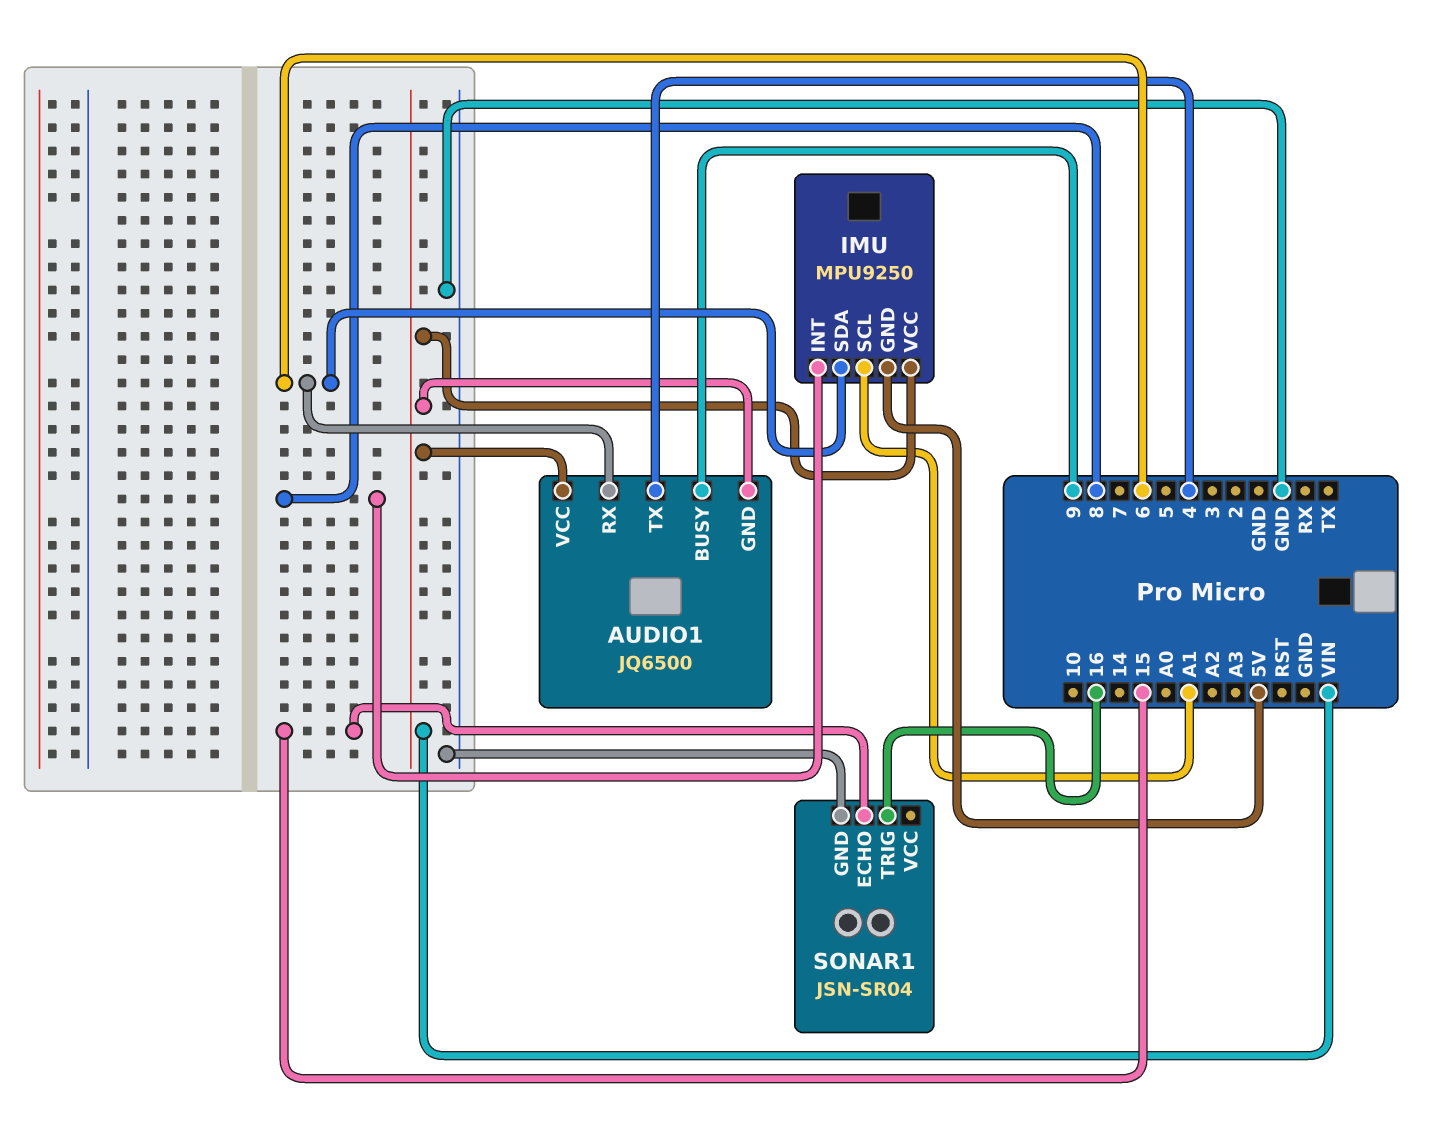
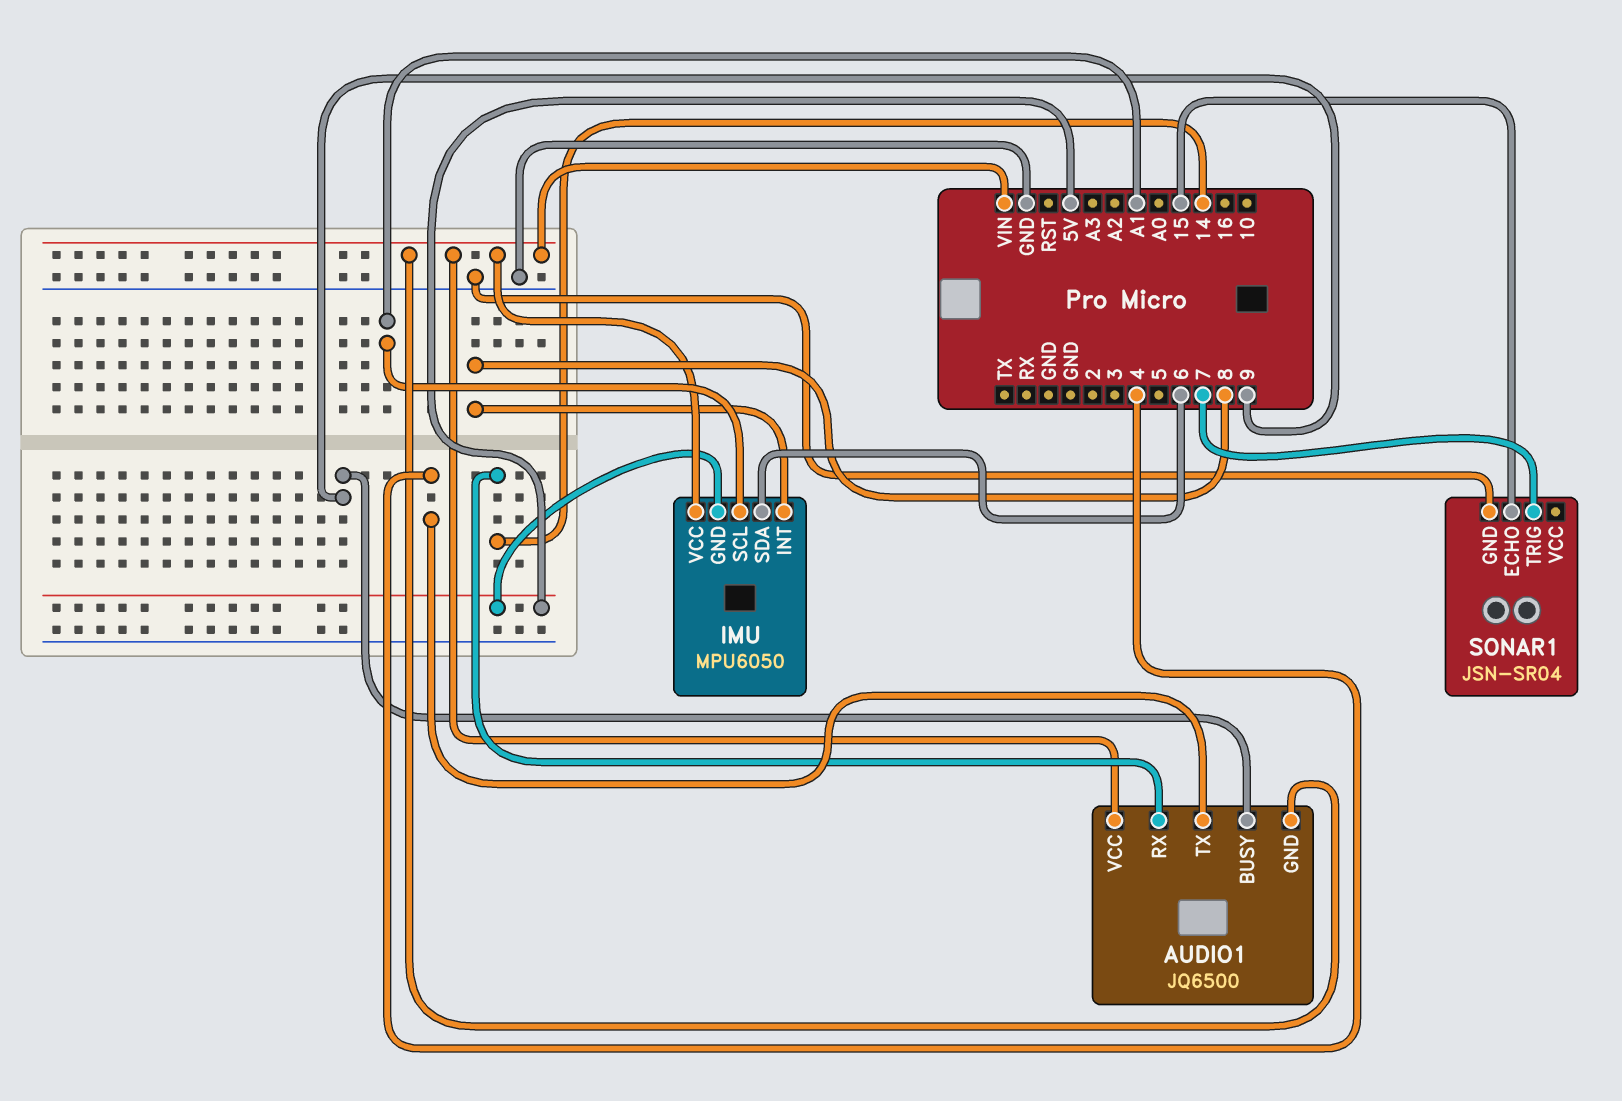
AUDIO1 pin RX: 6 -> 14
IMU: MPU9250 -> MPU6050
SONAR1 pin TRIG: 16 -> 7

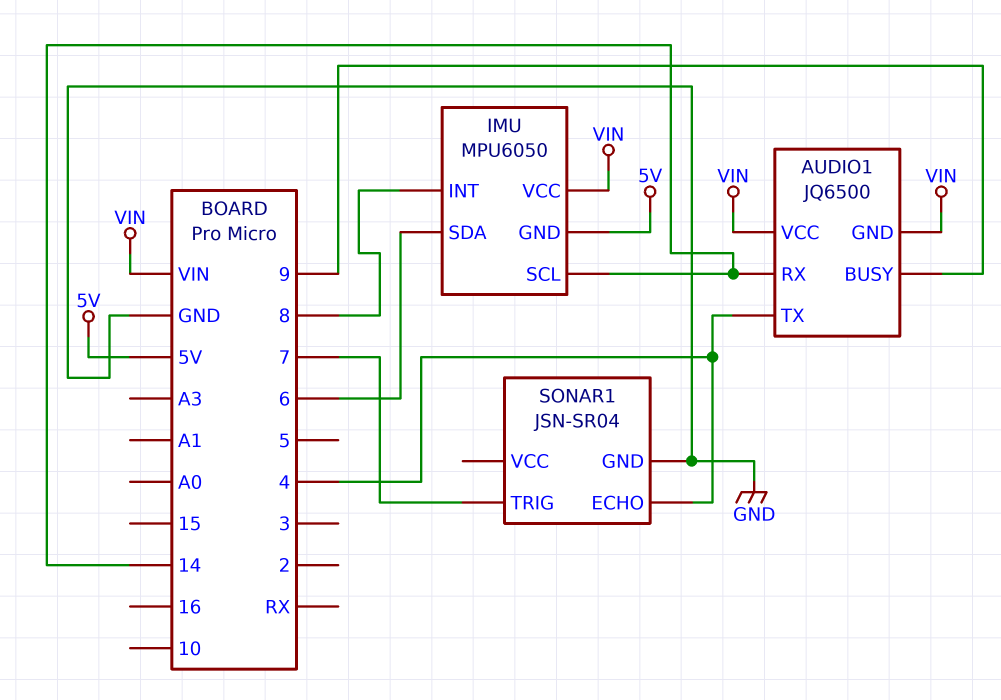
IMU pin SCL: A1 -> 14
SONAR1 pin ECHO: 15 -> 4

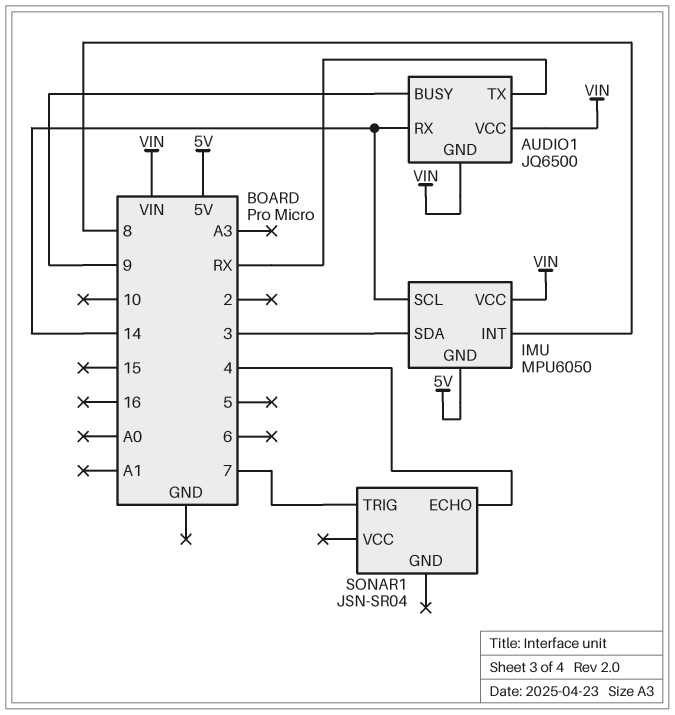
AUDIO1 pin TX: 4 -> RX
IMU pin SDA: 6 -> 3
SONAR1 pin GND: GND -> none

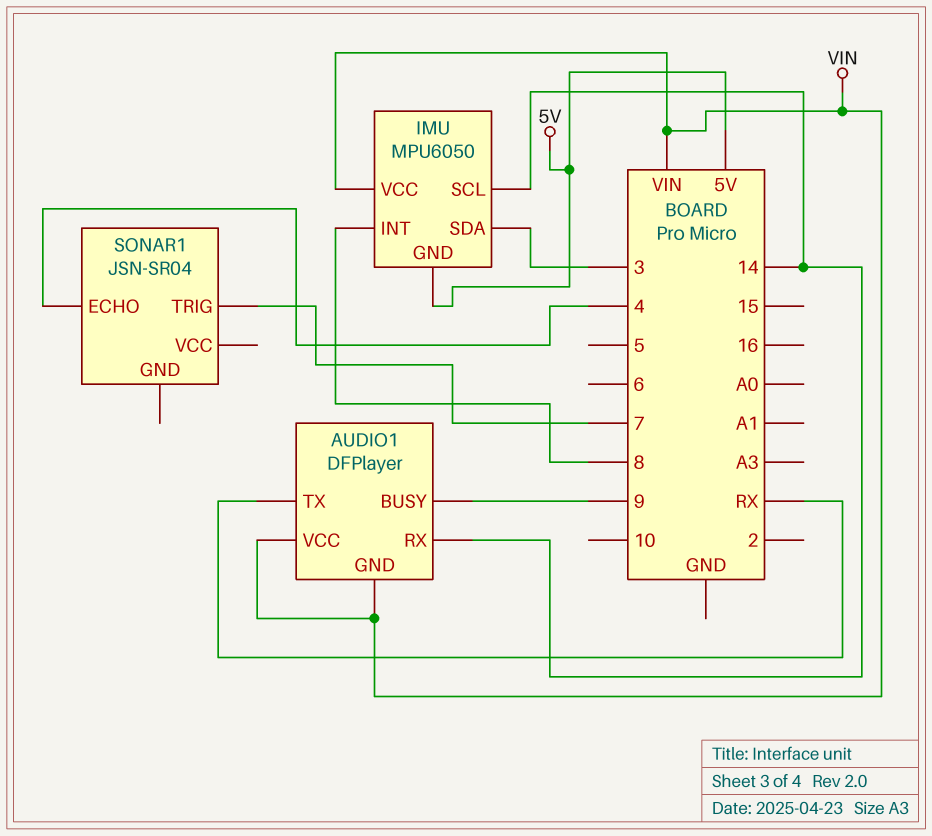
AUDIO1: JQ6500 -> DFPlayer

